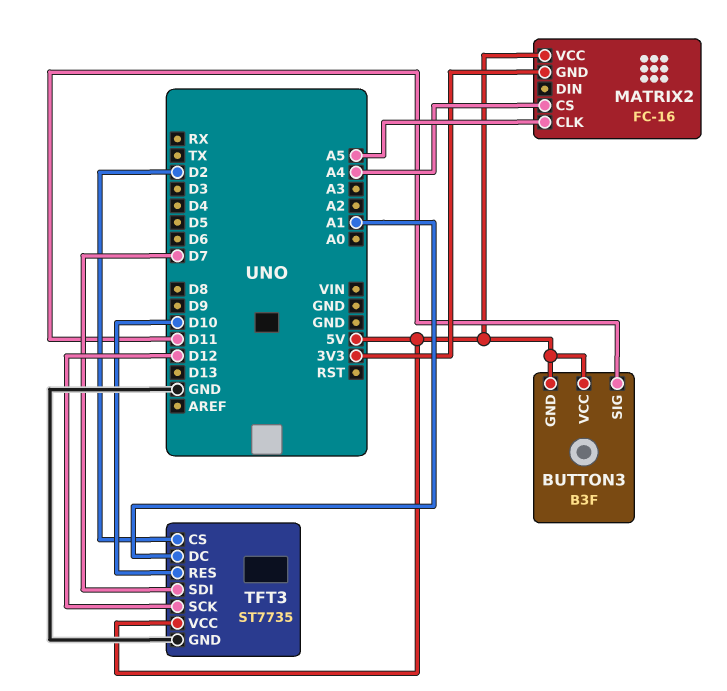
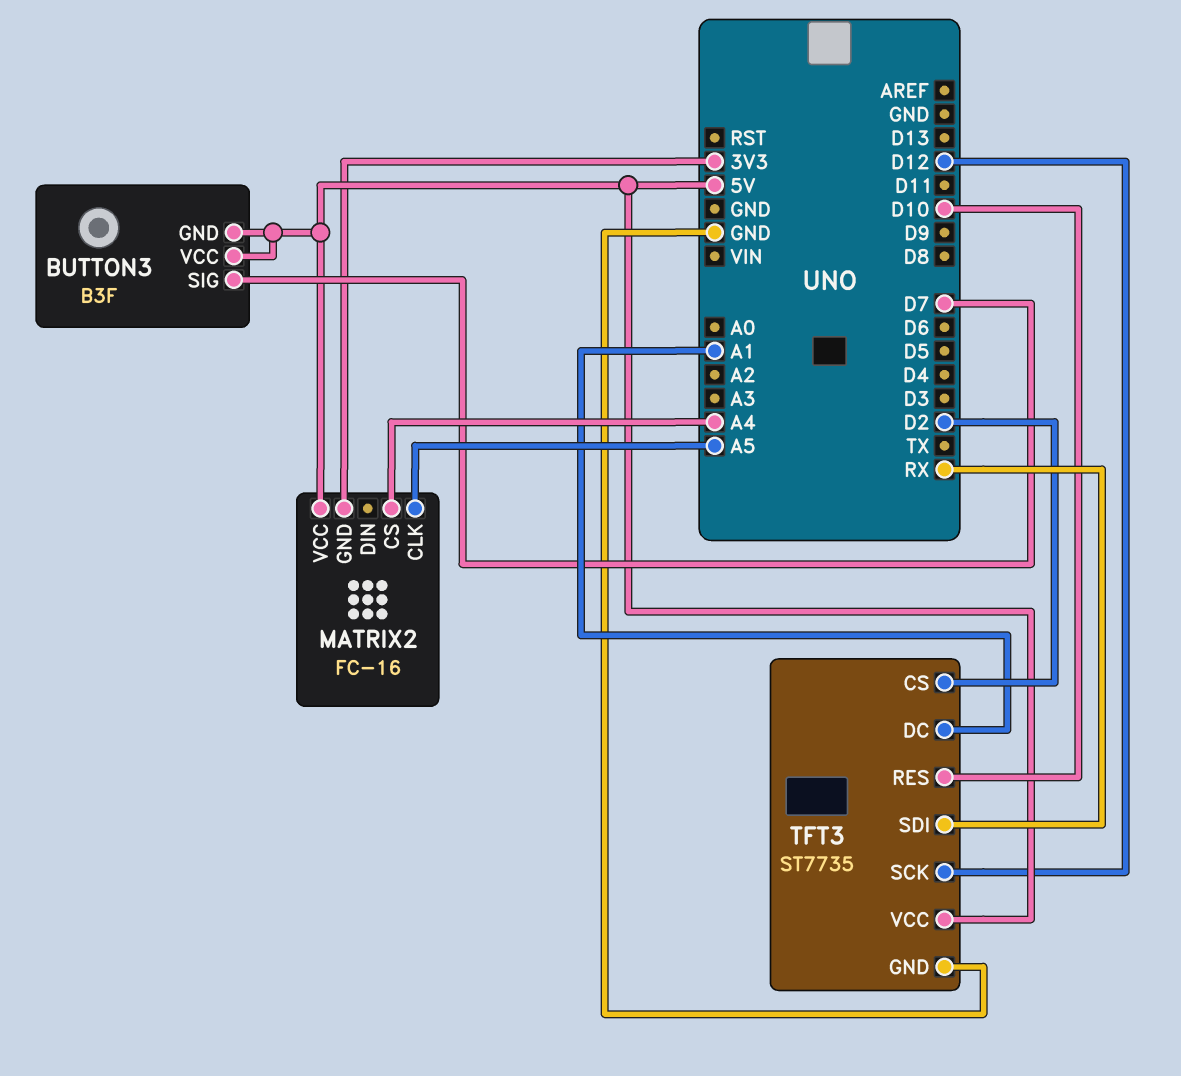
BUTTON3 pin SIG: D11 -> D7
TFT3 pin SDI: D7 -> RX

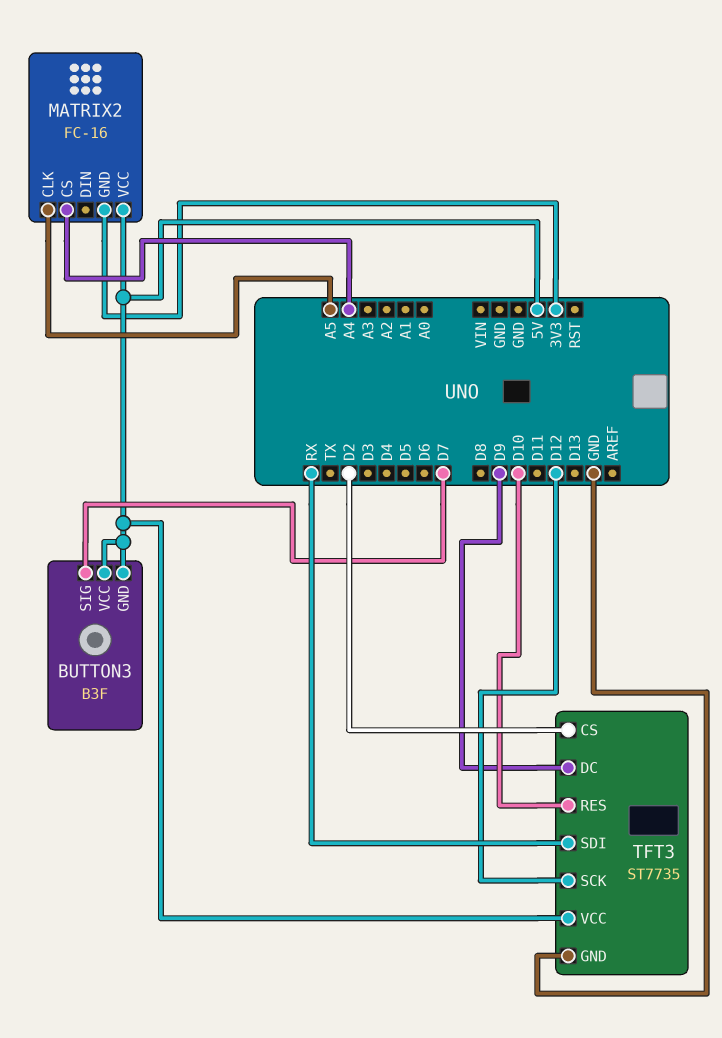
TFT3 pin DC: A1 -> D9

